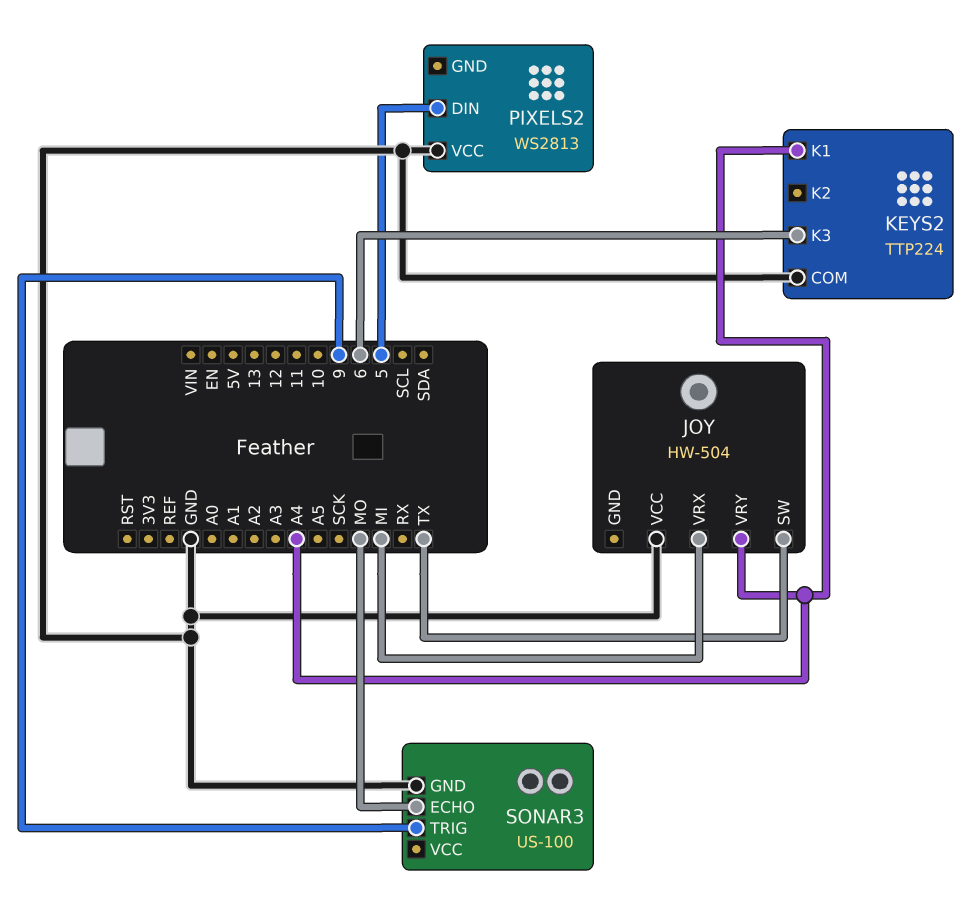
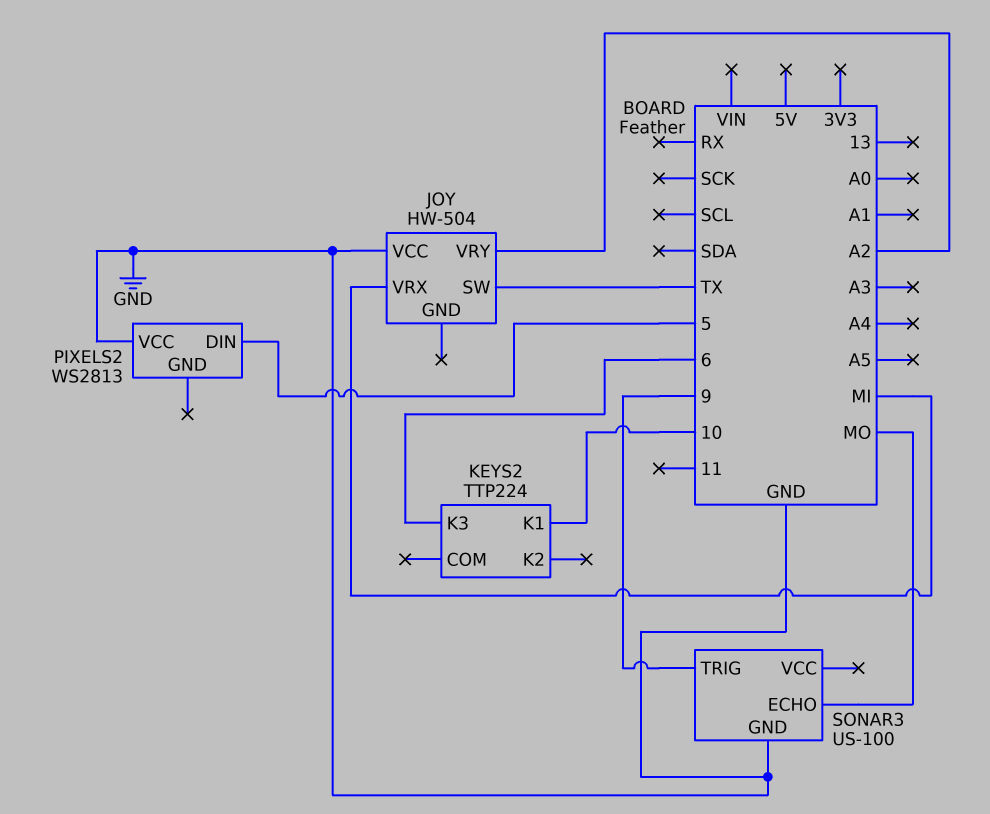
JOY pin VRY: A4 -> A2
KEYS2 pin COM: GND -> none
KEYS2 pin K1: A4 -> 10

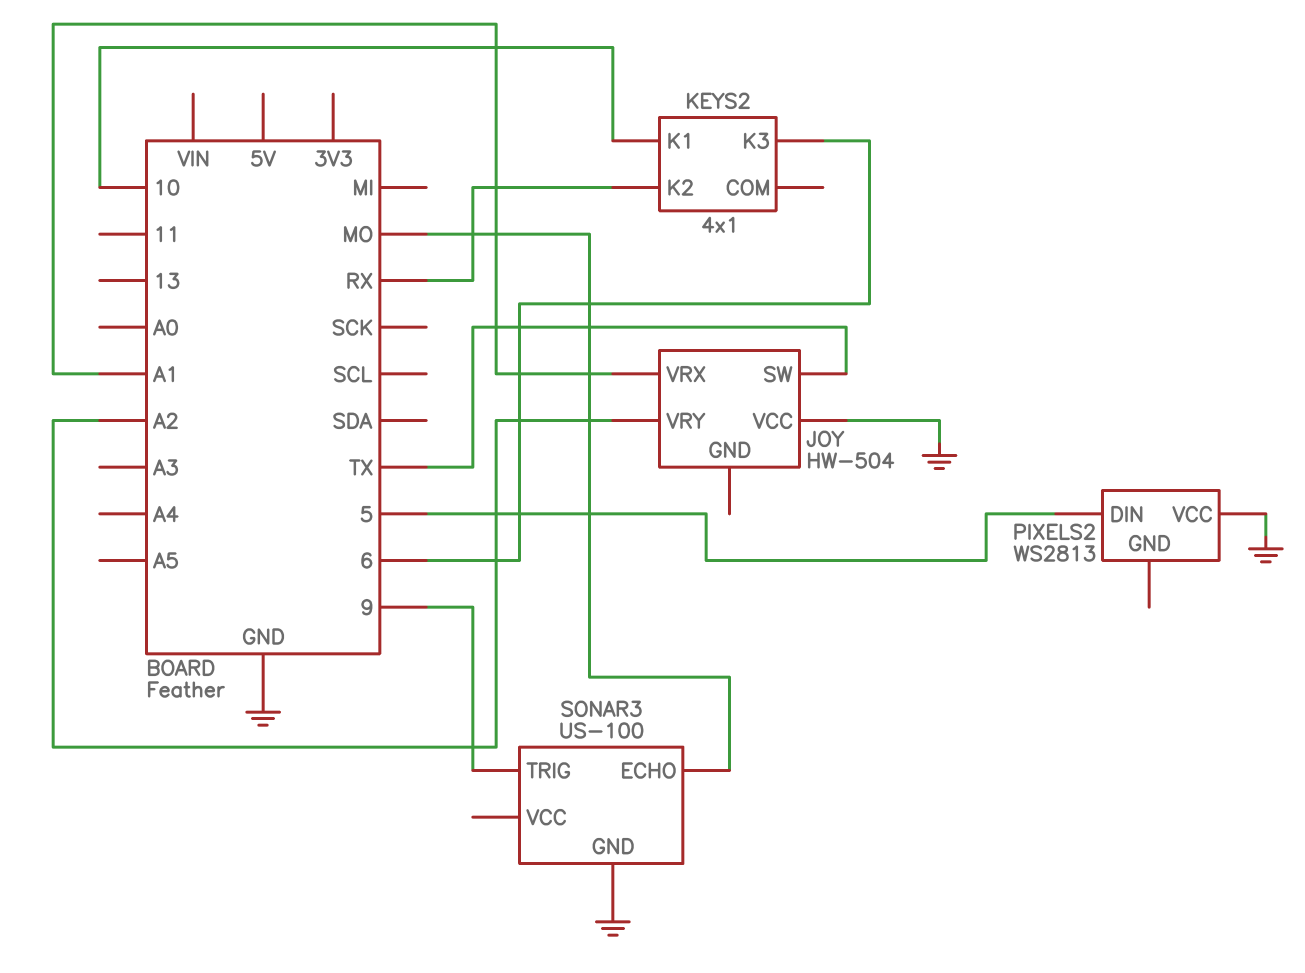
JOY pin VRX: MI -> A1
KEYS2: TTP224 -> 4x1
KEYS2 pin K2: none -> RX

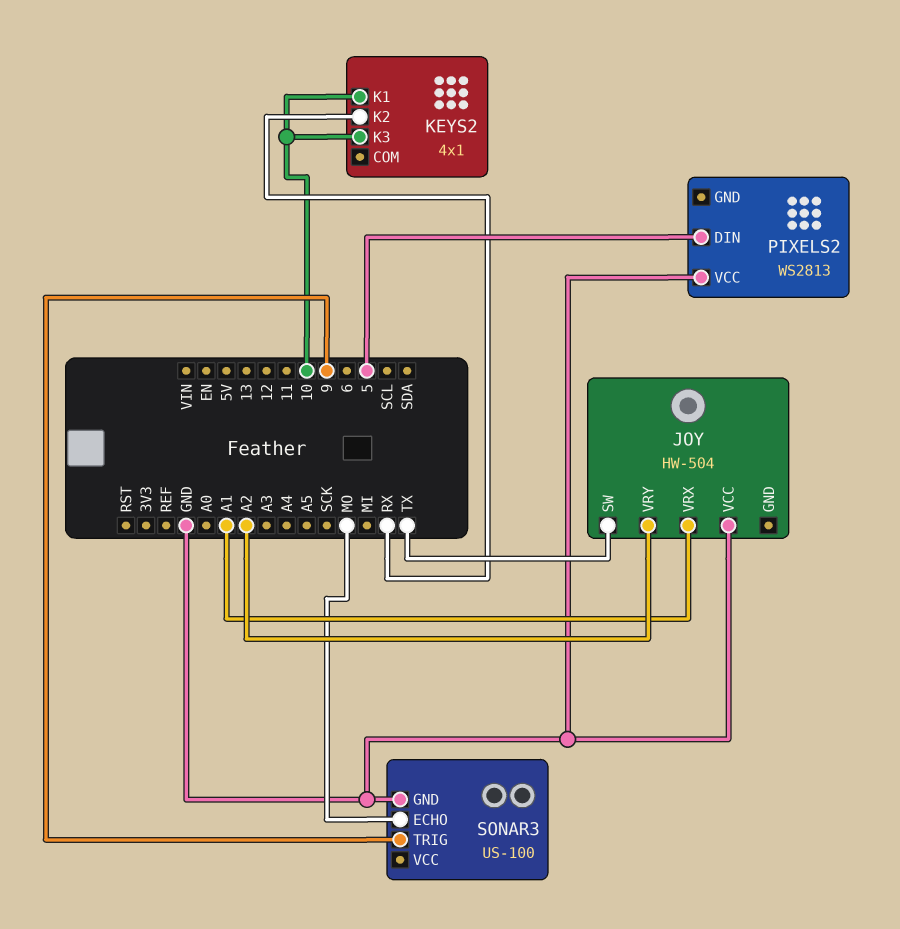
KEYS2 pin K3: 6 -> 10

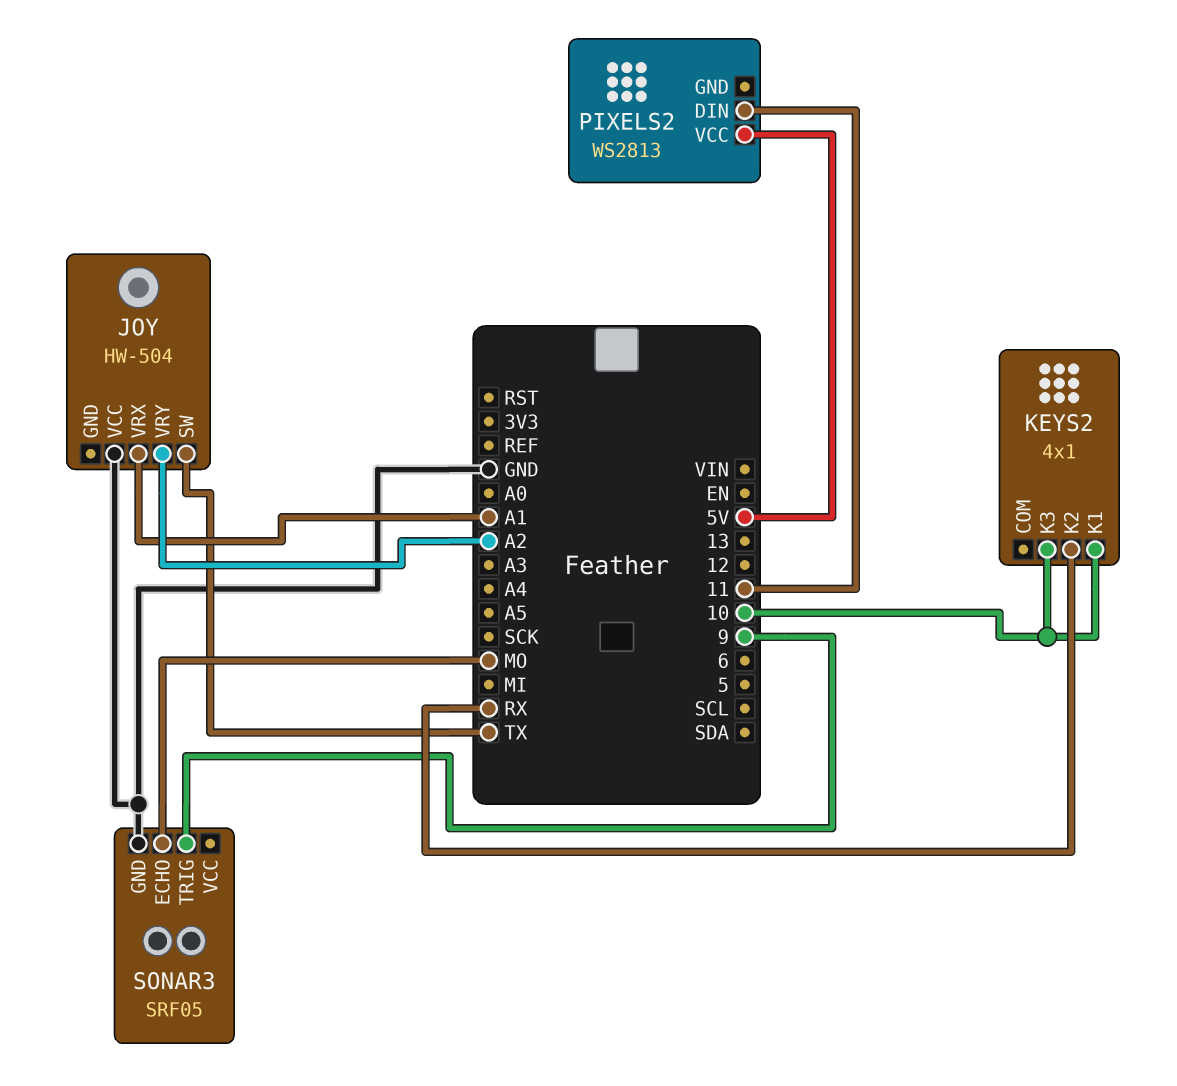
PIXELS2 pin DIN: 5 -> 11
PIXELS2 pin VCC: GND -> 5V
SONAR3: US-100 -> SRF05

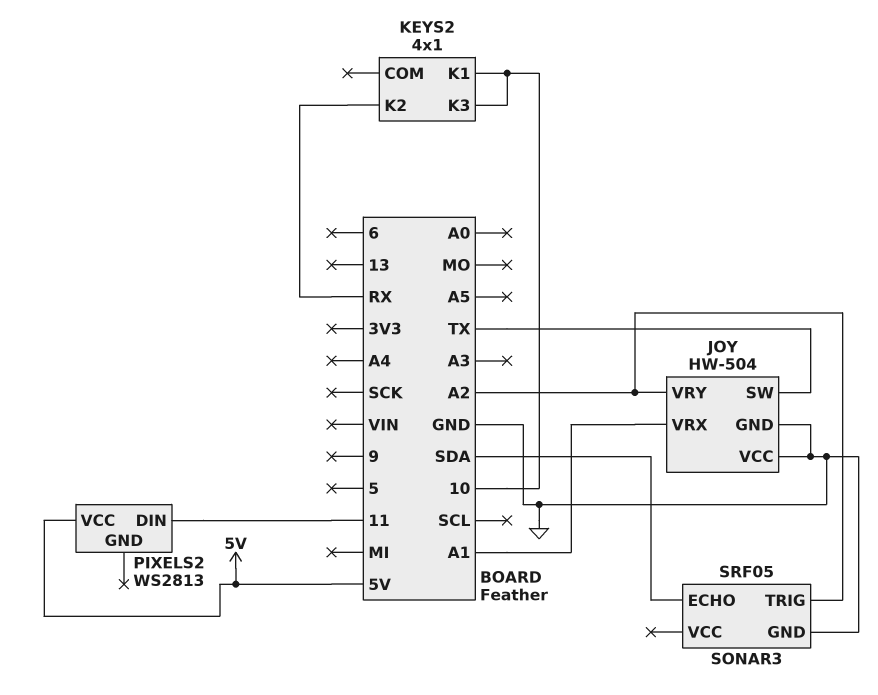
JOY pin GND: none -> GND
SONAR3 pin ECHO: MO -> SDA
SONAR3 pin TRIG: 9 -> A2

